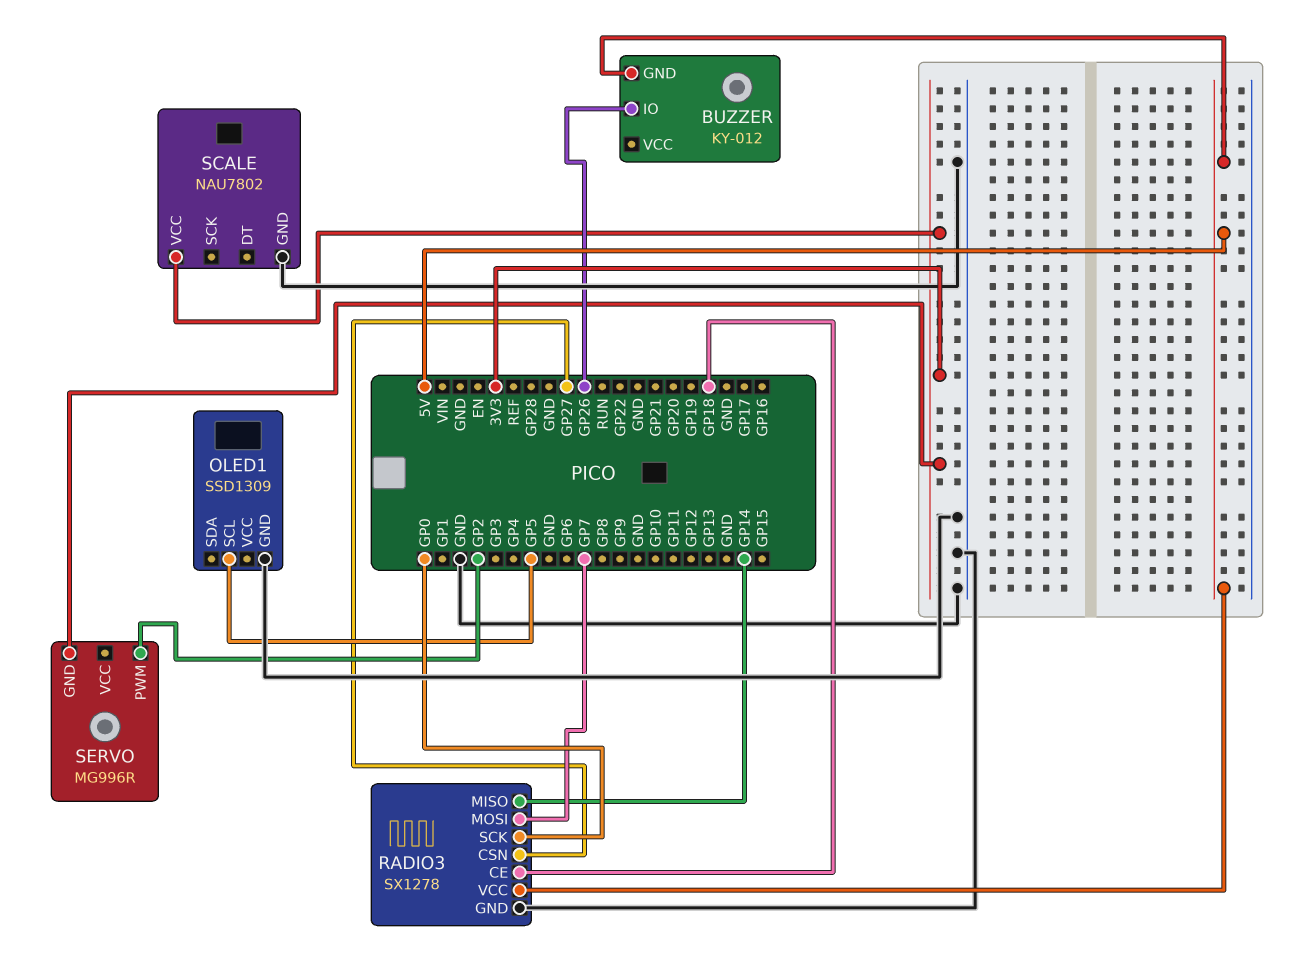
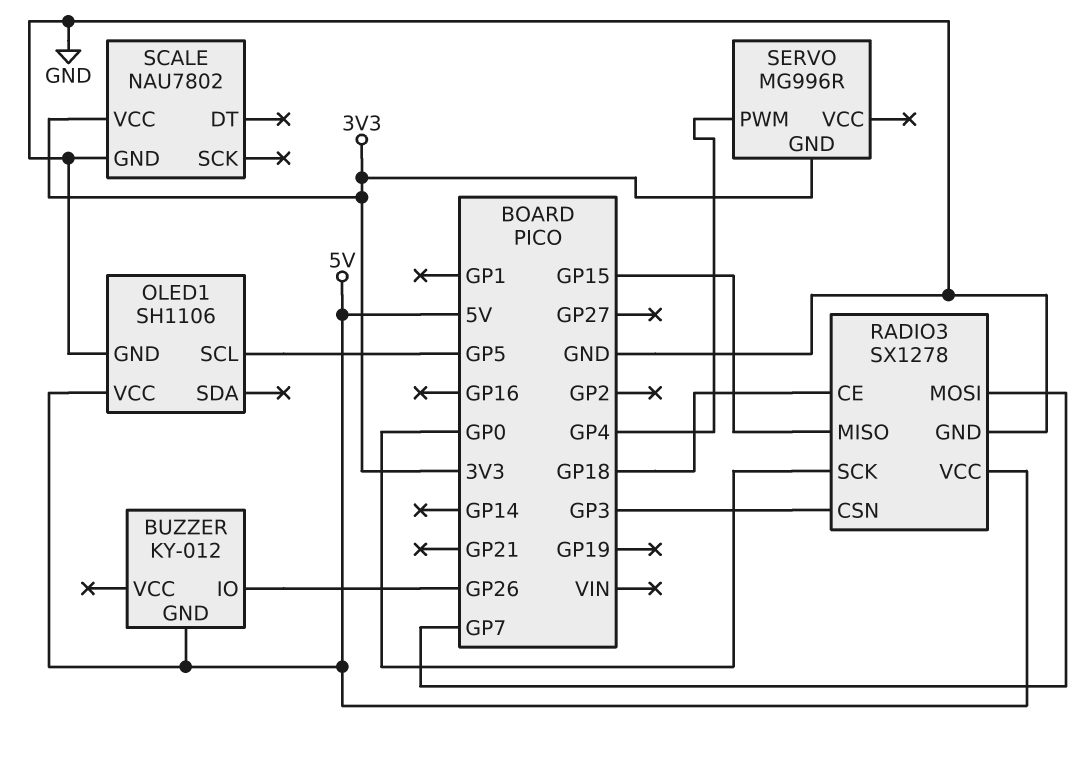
OLED1: SSD1309 -> SH1106
OLED1 pin VCC: none -> 5V
RADIO3 pin CSN: GP27 -> GP3
RADIO3 pin MISO: GP14 -> GP15
SERVO pin PWM: GP2 -> GP4

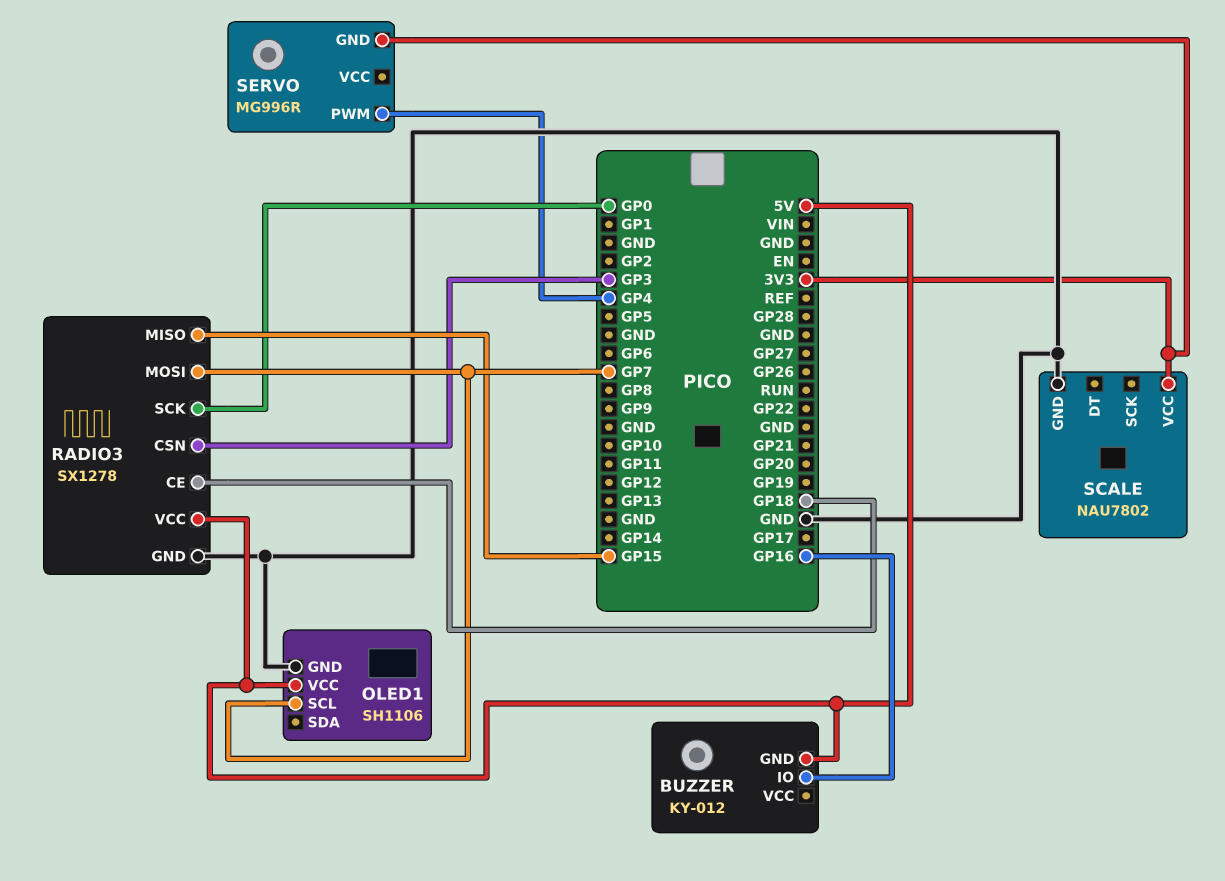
BUZZER pin IO: GP26 -> GP16
OLED1 pin SCL: GP5 -> GP7

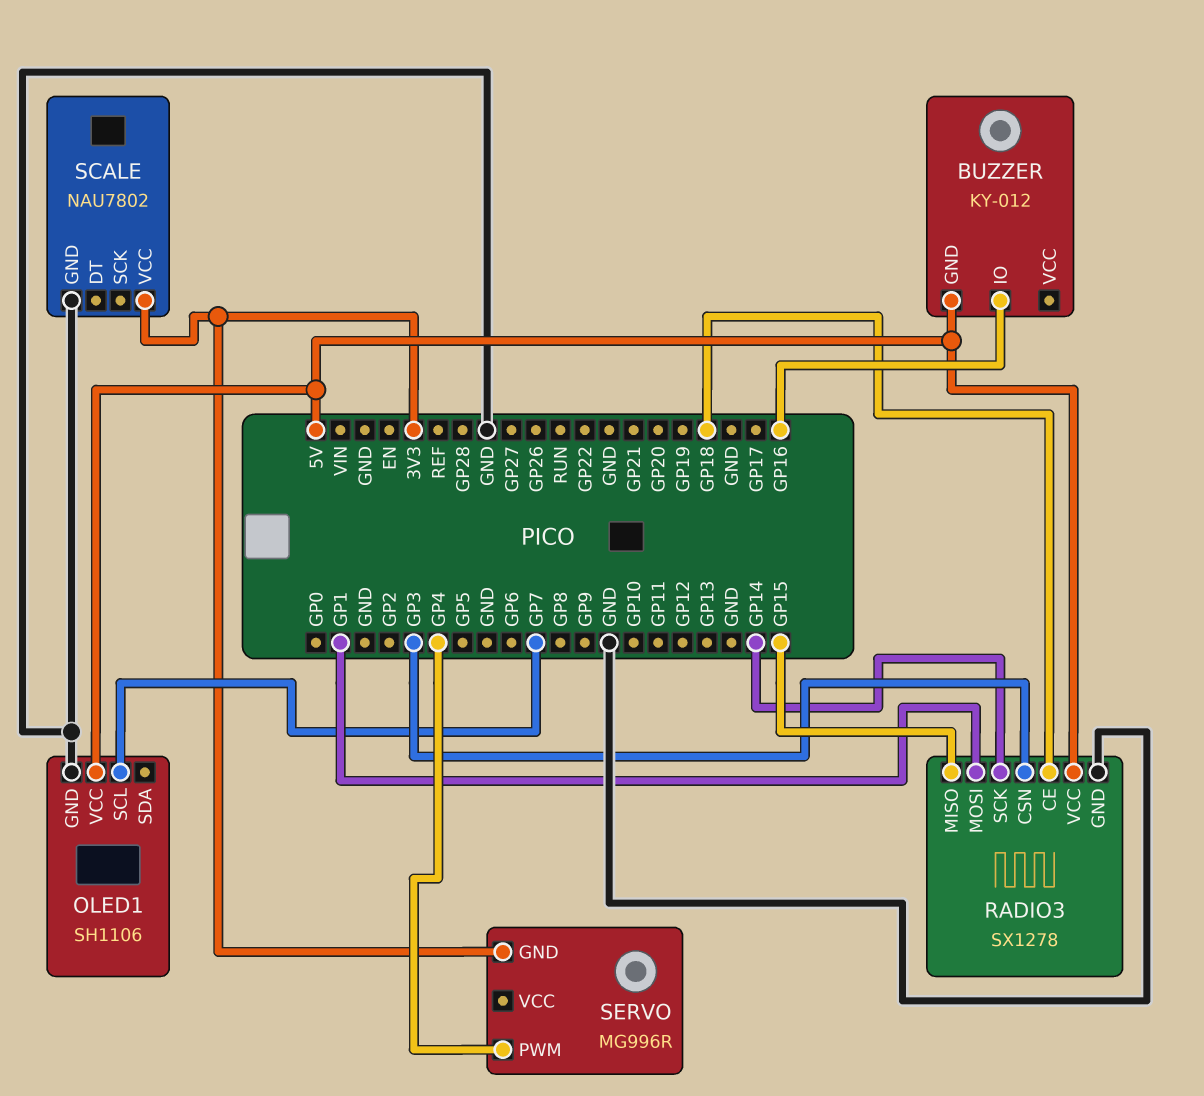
RADIO3 pin MOSI: GP7 -> GP1
RADIO3 pin SCK: GP0 -> GP14

